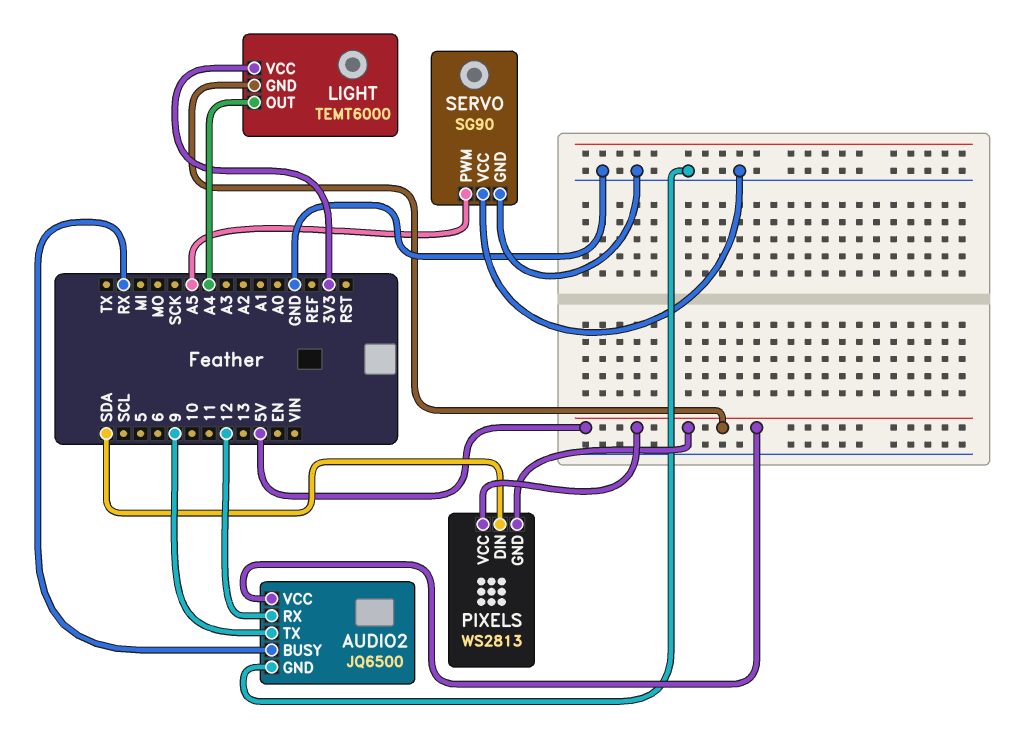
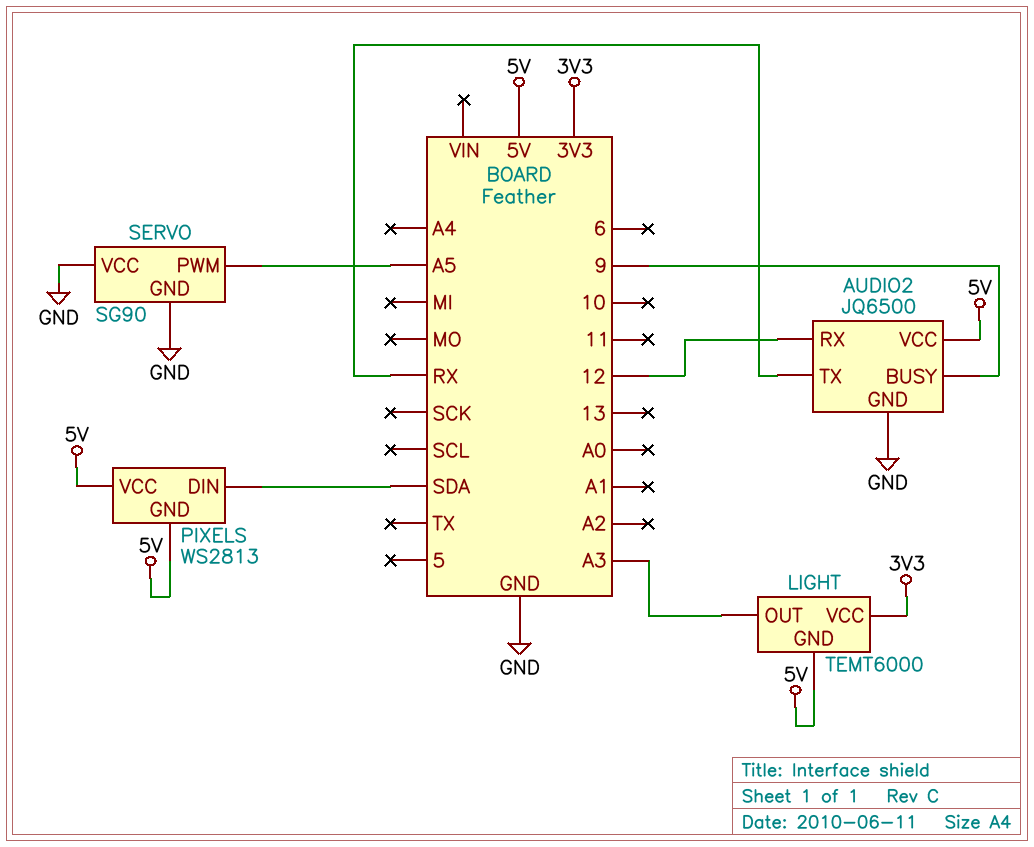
AUDIO2 pin BUSY: RX -> 9
AUDIO2 pin TX: 9 -> RX
LIGHT pin OUT: A4 -> A3

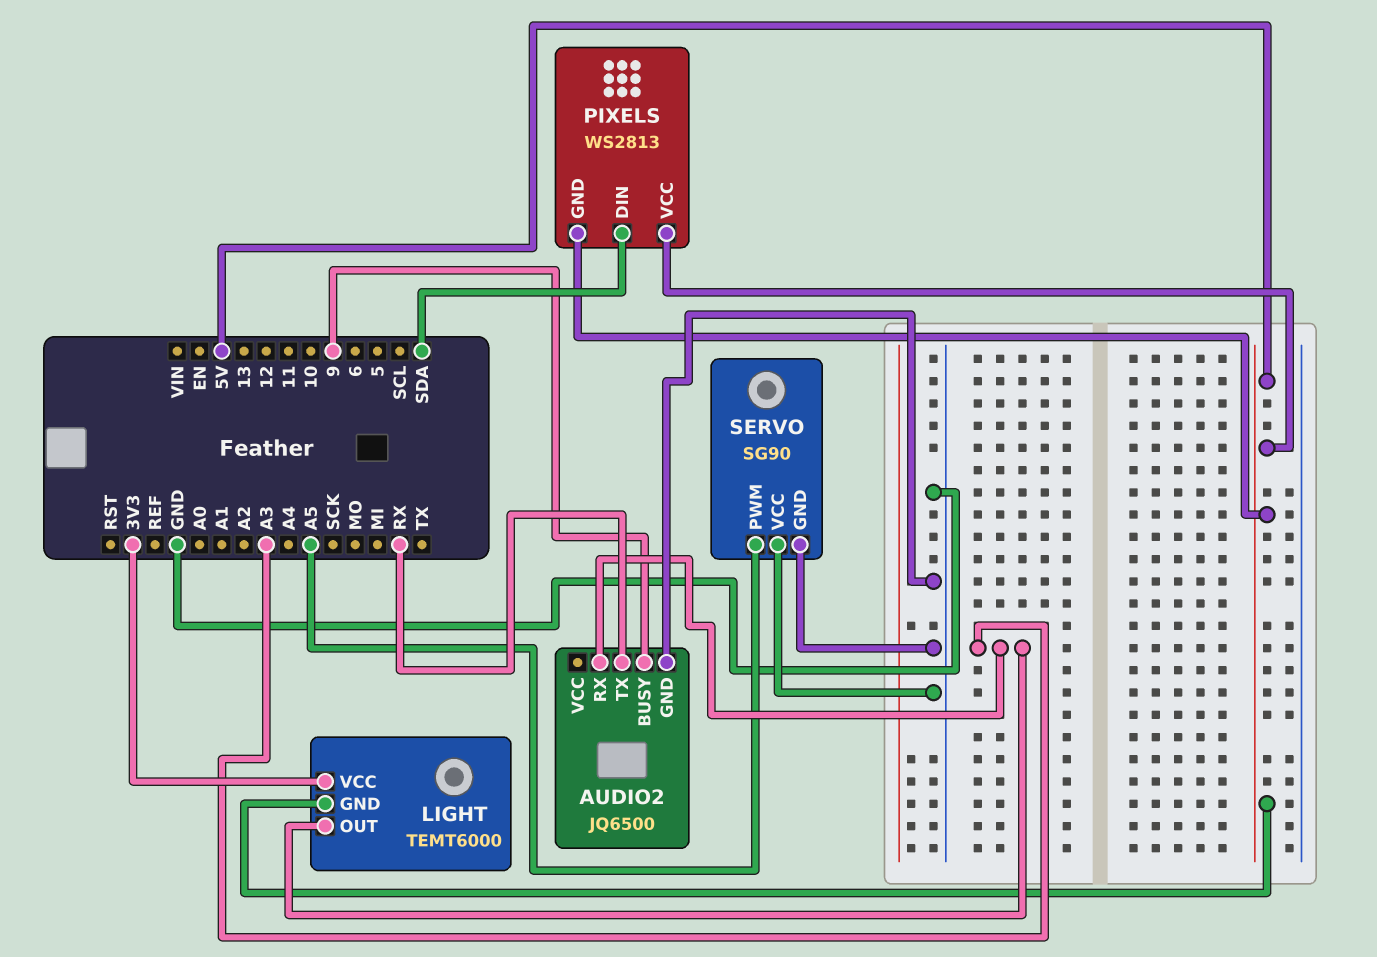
AUDIO2 pin RX: 12 -> A3
AUDIO2 pin VCC: 5V -> none

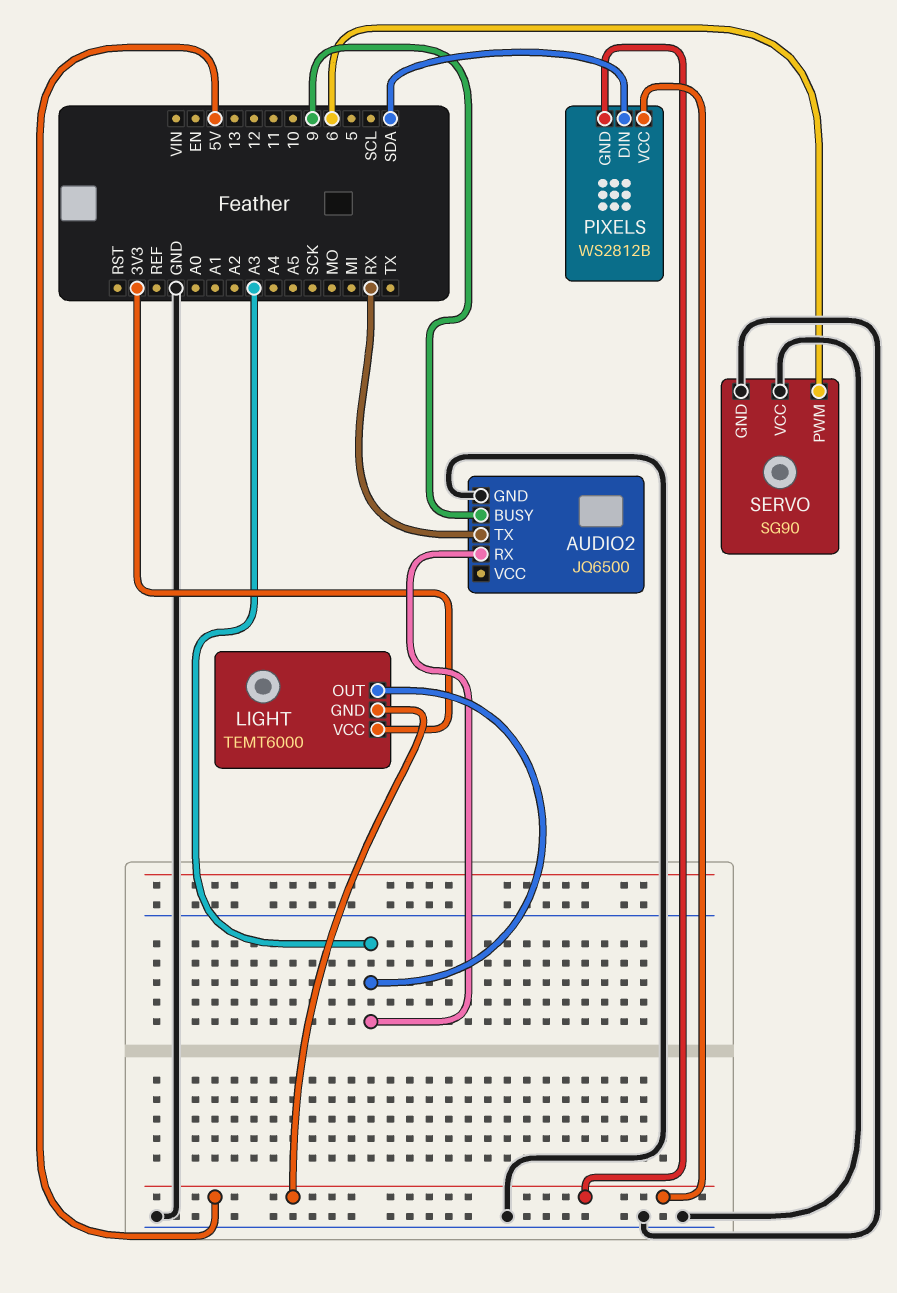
PIXELS: WS2813 -> WS2812B
SERVO pin PWM: A5 -> 6

